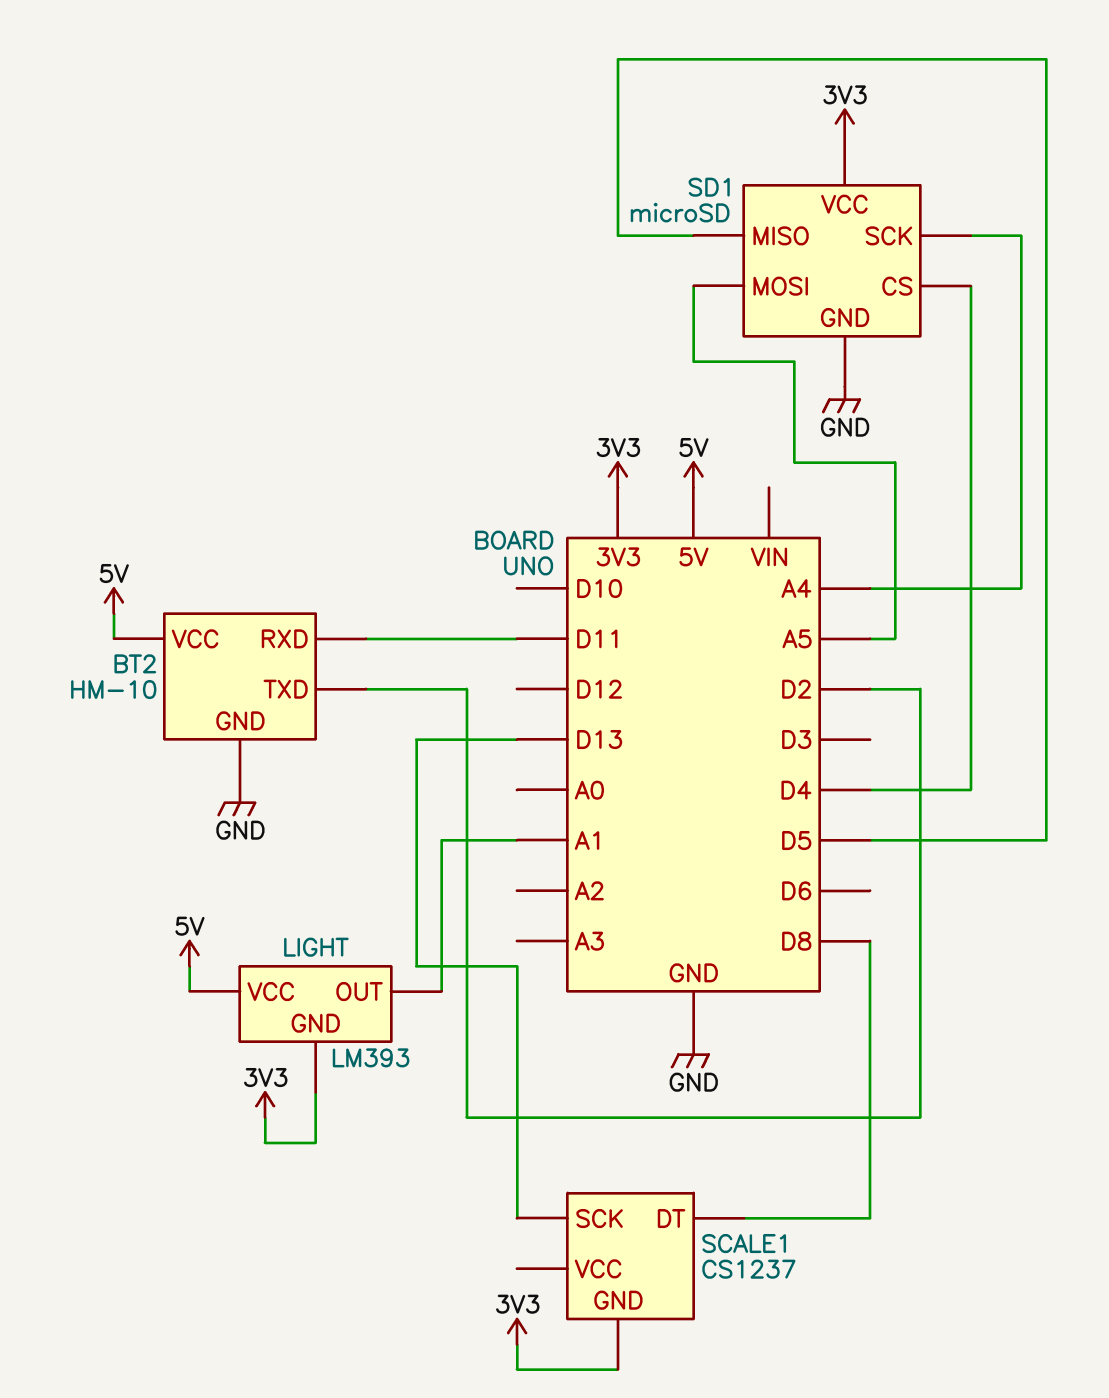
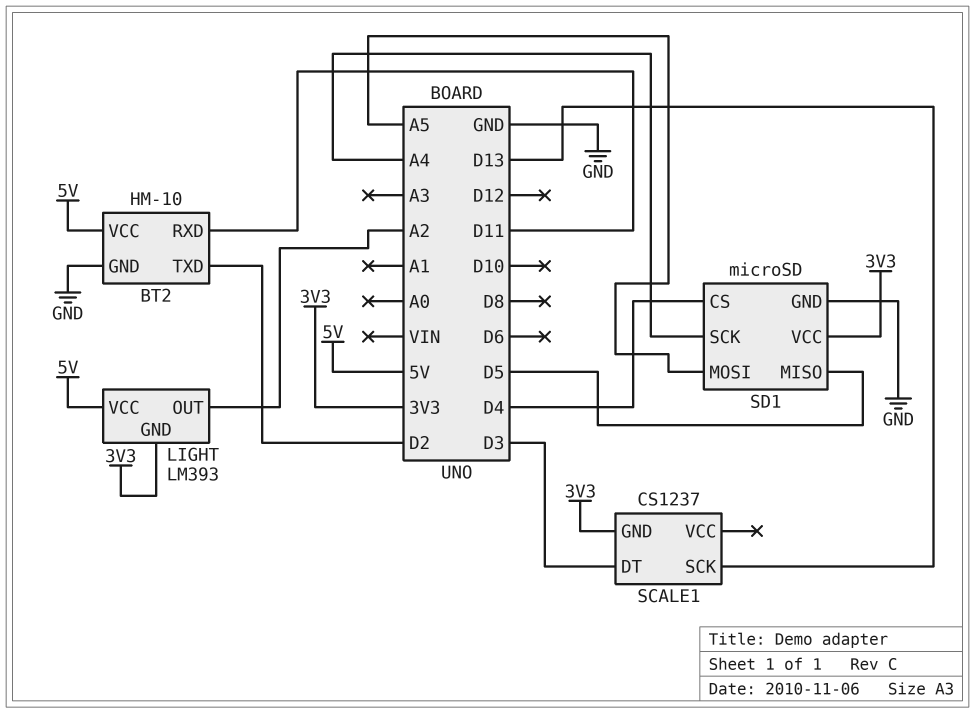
LIGHT pin OUT: A1 -> A2
SCALE1 pin DT: D8 -> D3

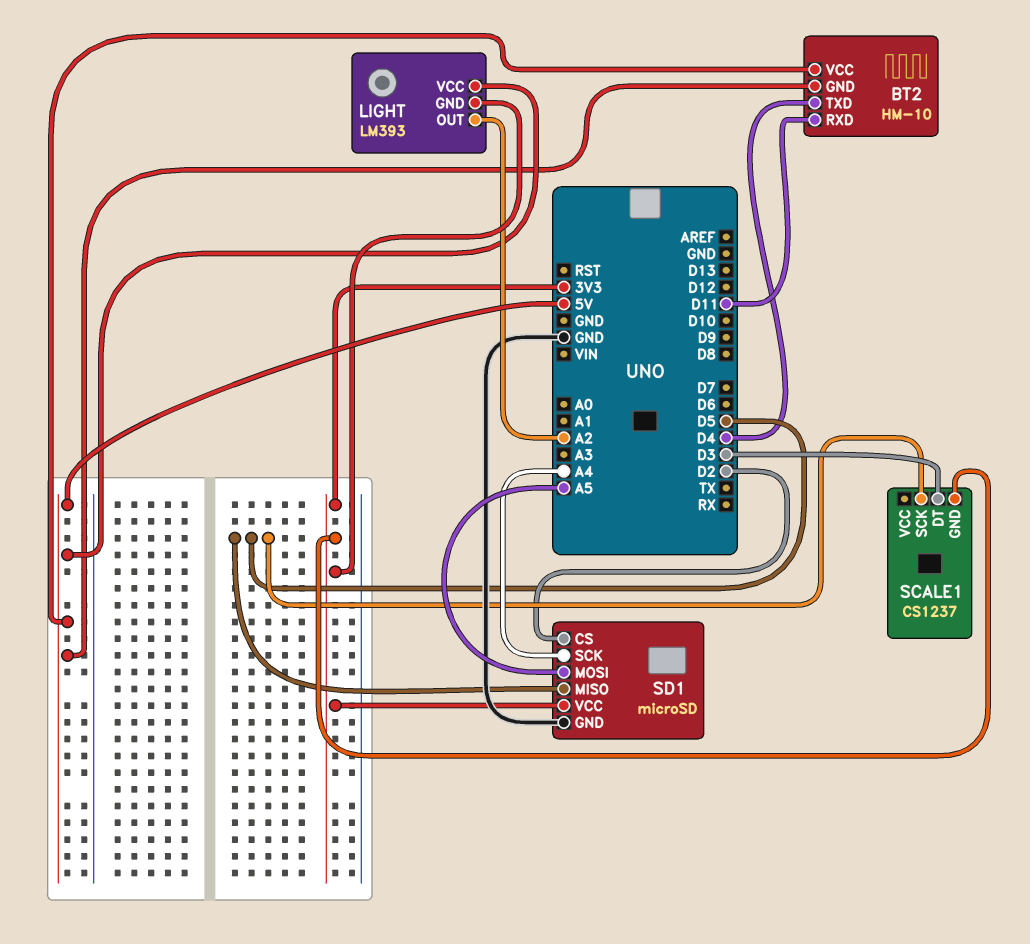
BT2 pin GND: GND -> 5V
BT2 pin TXD: D2 -> D4
SCALE1 pin SCK: D13 -> D5
SD1 pin CS: D4 -> D2

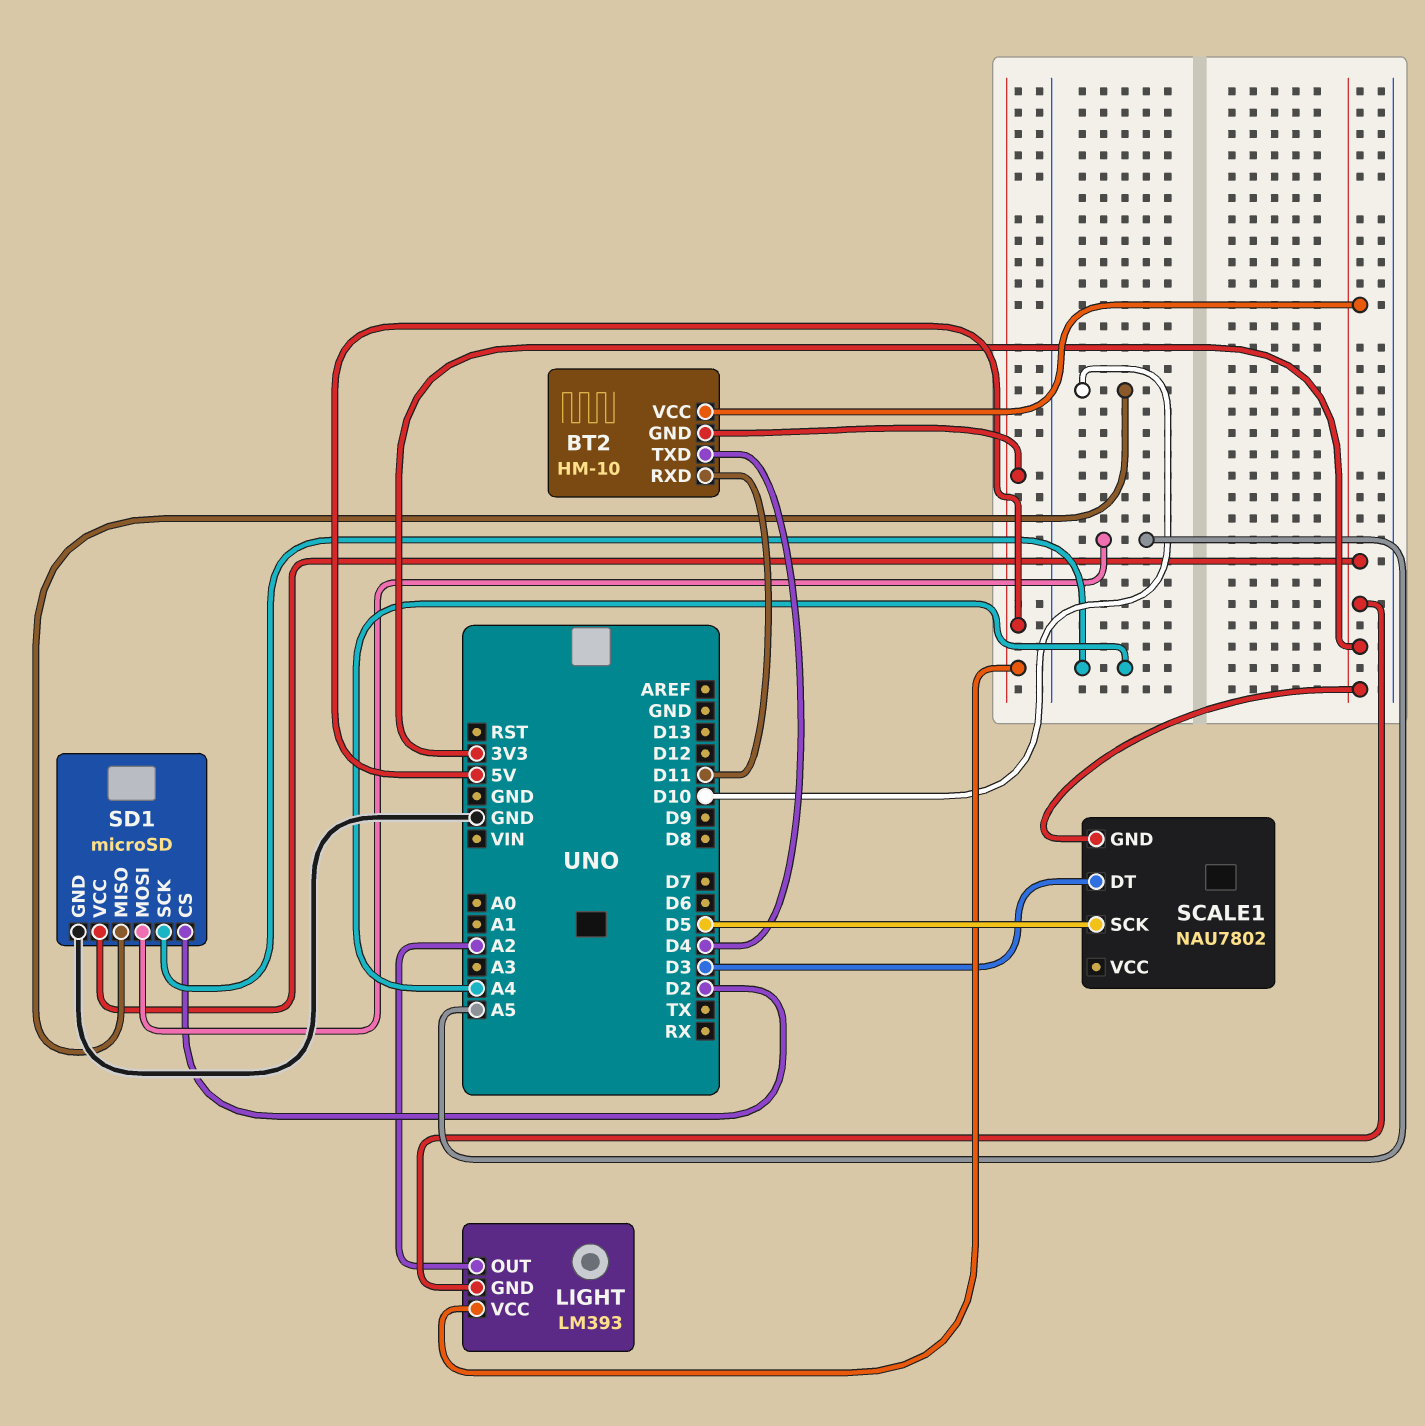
BT2 pin VCC: 5V -> 3V3
SCALE1: CS1237 -> NAU7802
SD1 pin MISO: D5 -> D10

